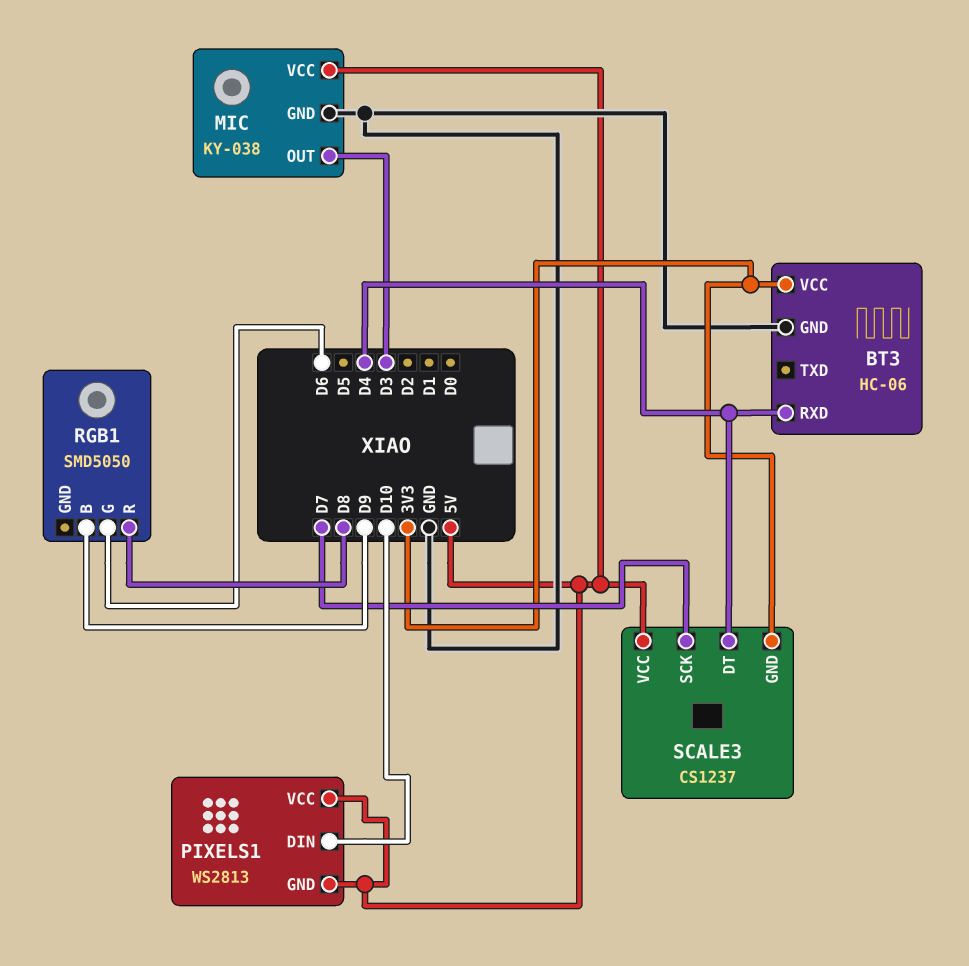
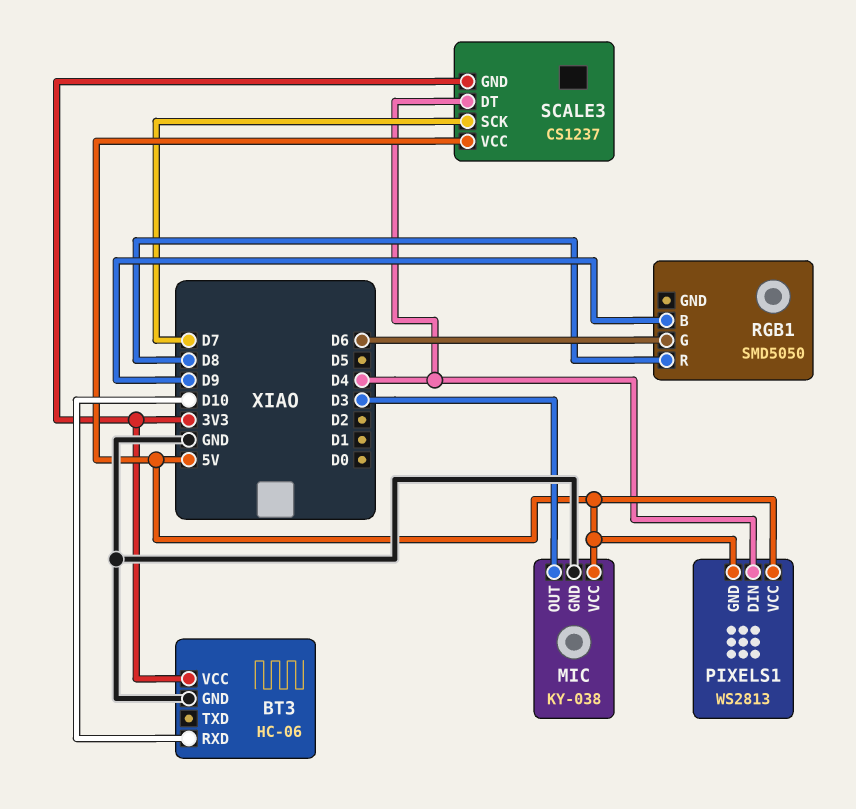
BT3 pin RXD: D4 -> D10
PIXELS1 pin DIN: D10 -> D4

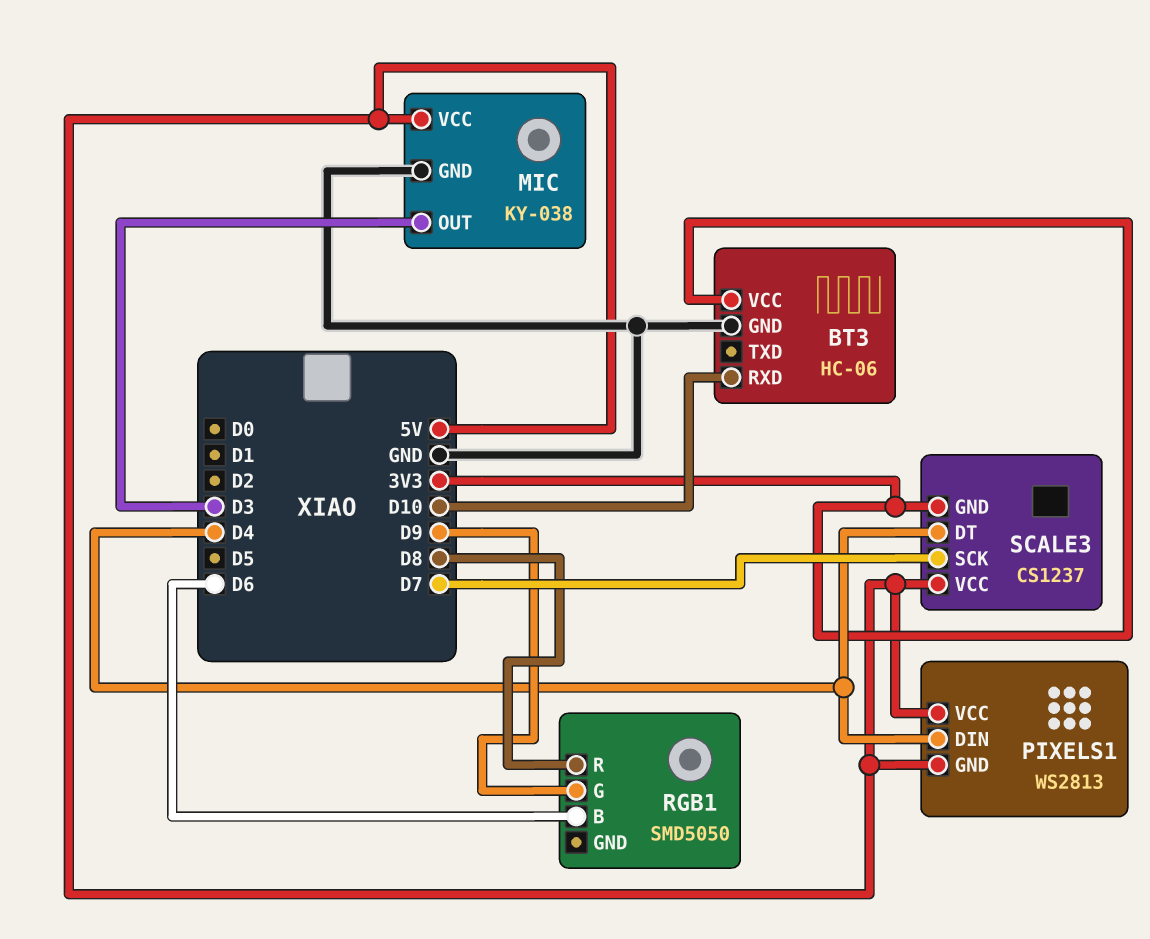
RGB1 pin B: D9 -> D6
RGB1 pin G: D6 -> D9

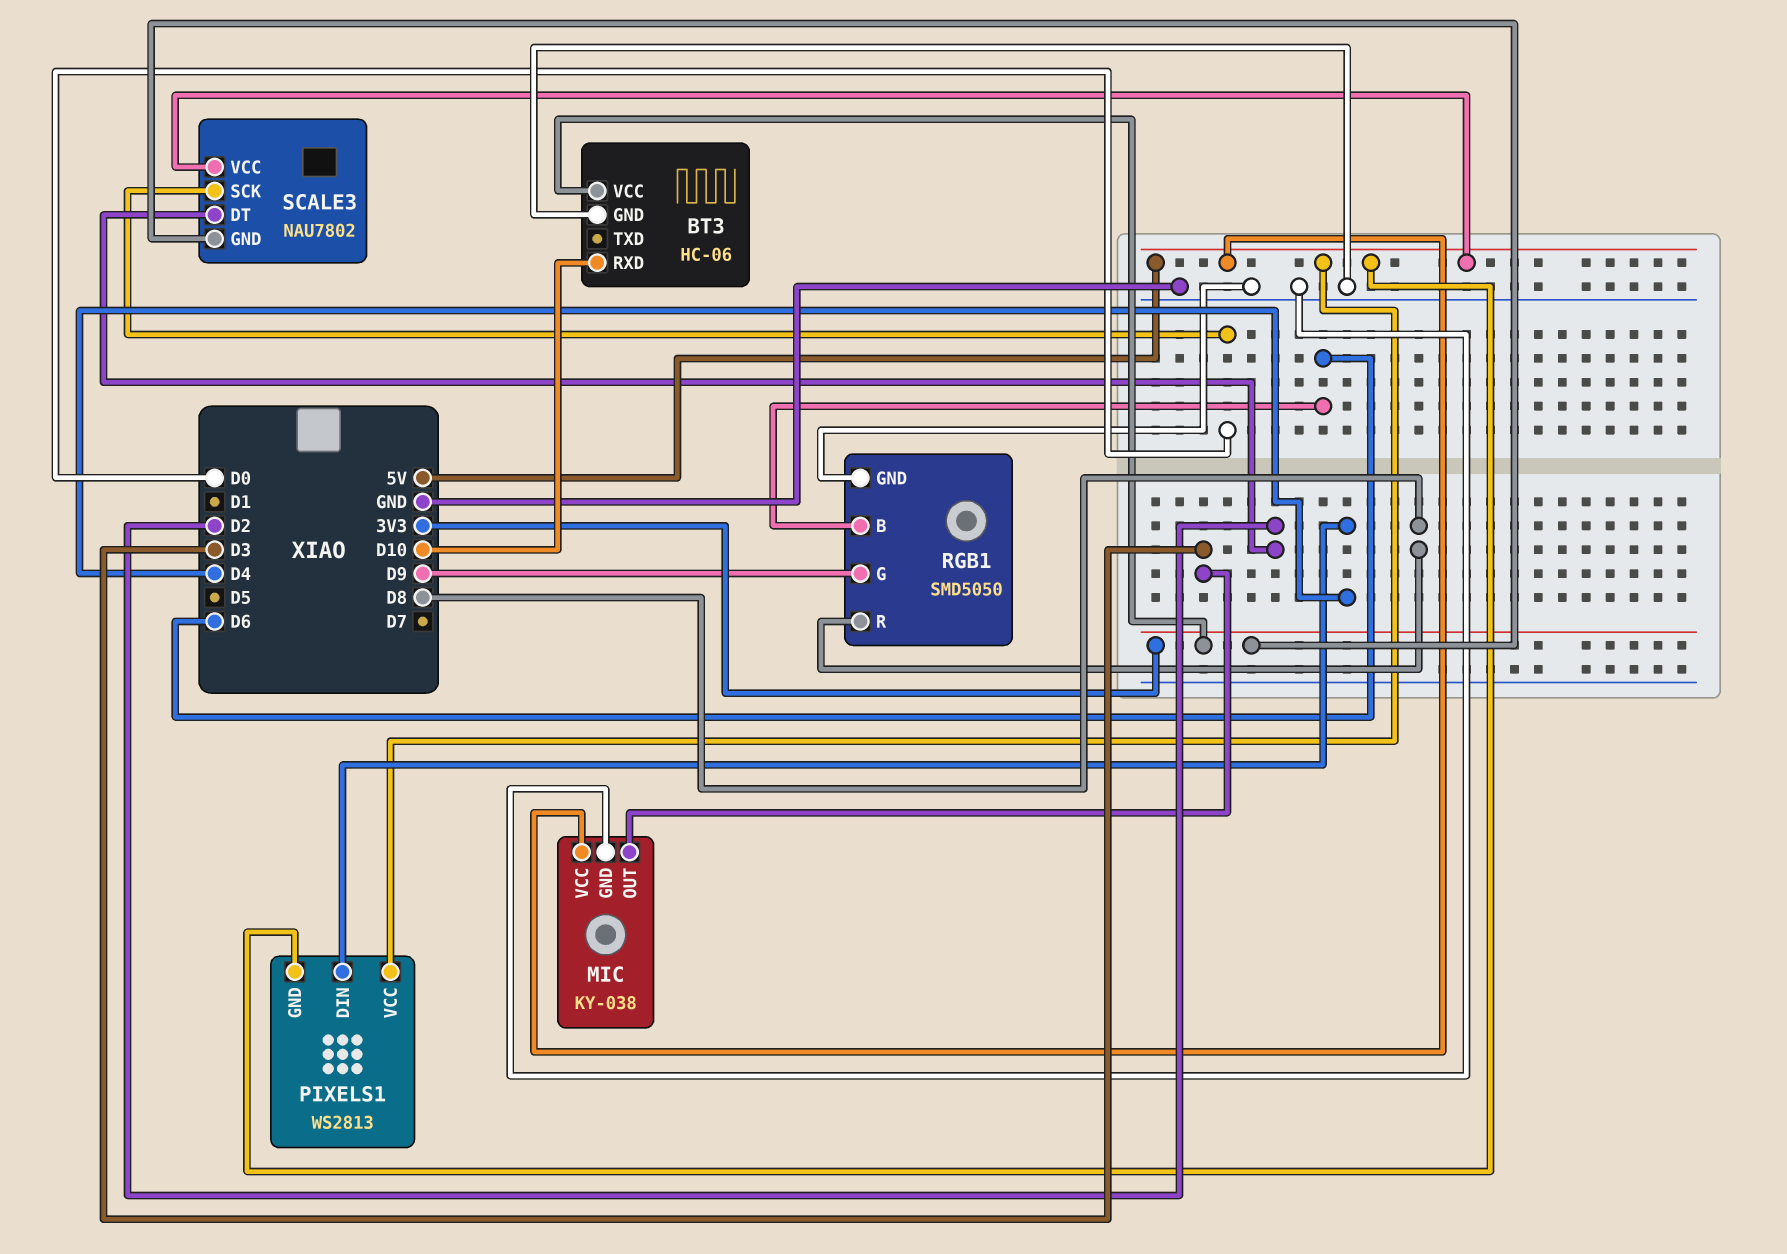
RGB1 pin GND: none -> GND
SCALE3: CS1237 -> NAU7802
SCALE3 pin DT: D4 -> D2
SCALE3 pin SCK: D7 -> D0

